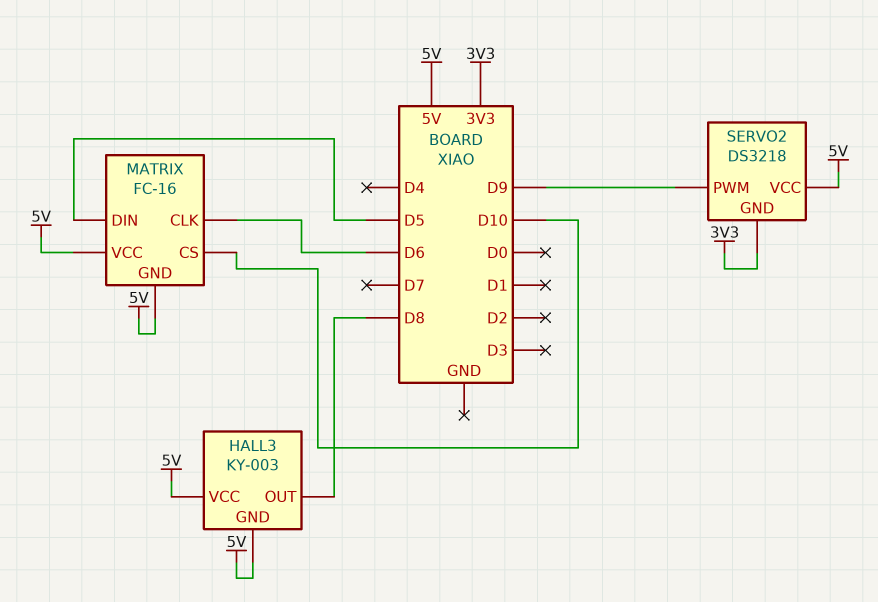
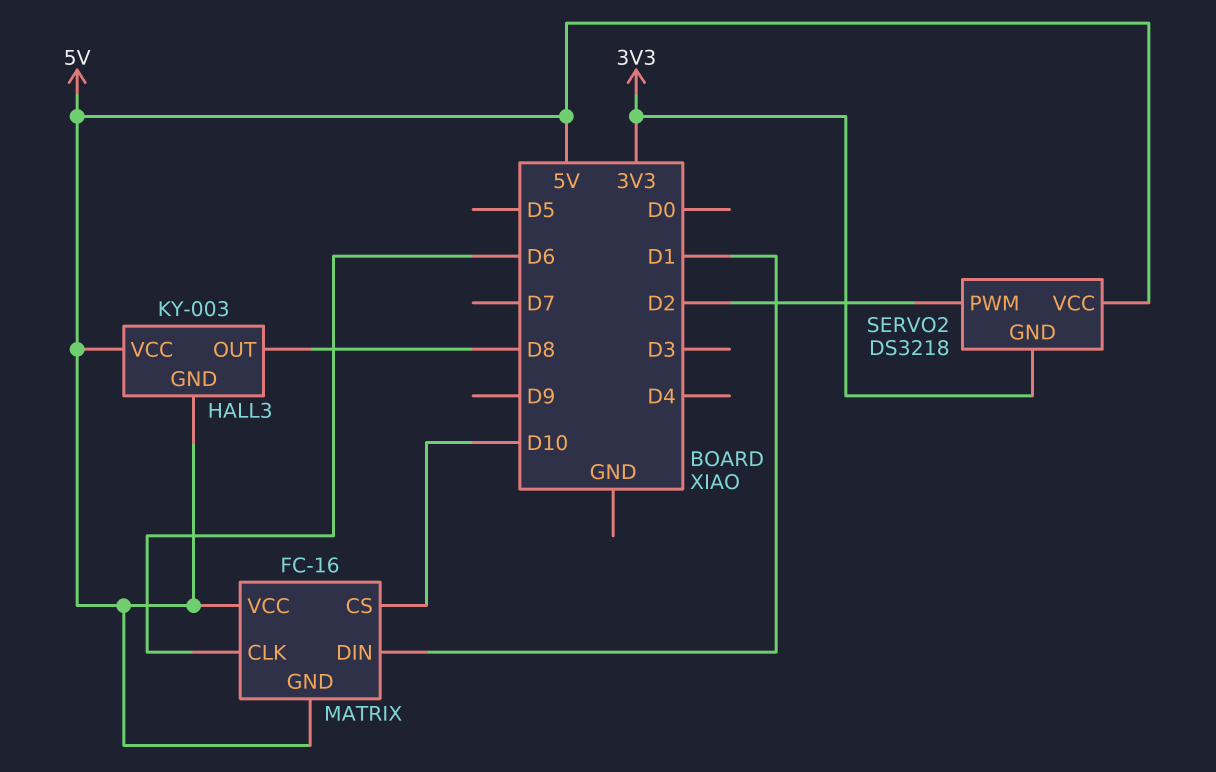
MATRIX pin DIN: D5 -> D1
SERVO2 pin PWM: D9 -> D2

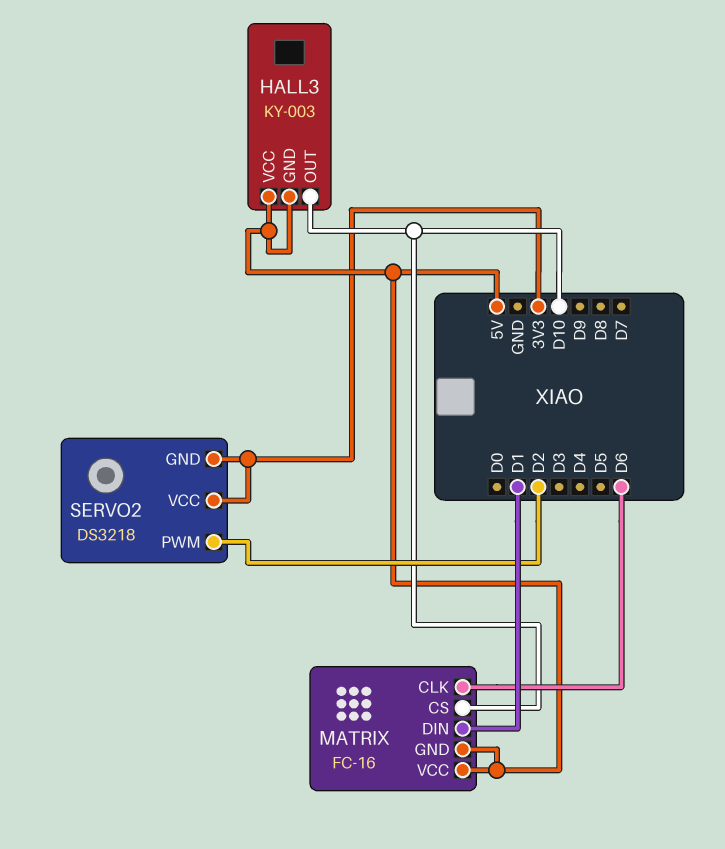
HALL3 pin OUT: D8 -> D10
SERVO2 pin VCC: 5V -> 3V3

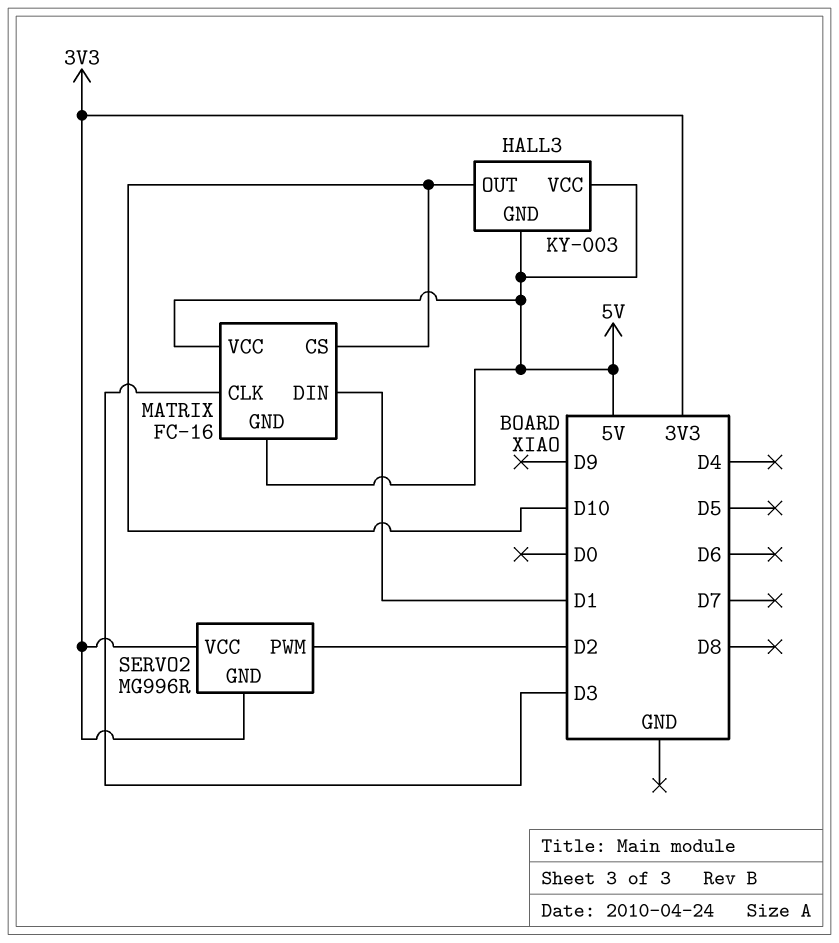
MATRIX pin CLK: D6 -> D3
SERVO2: DS3218 -> MG996R

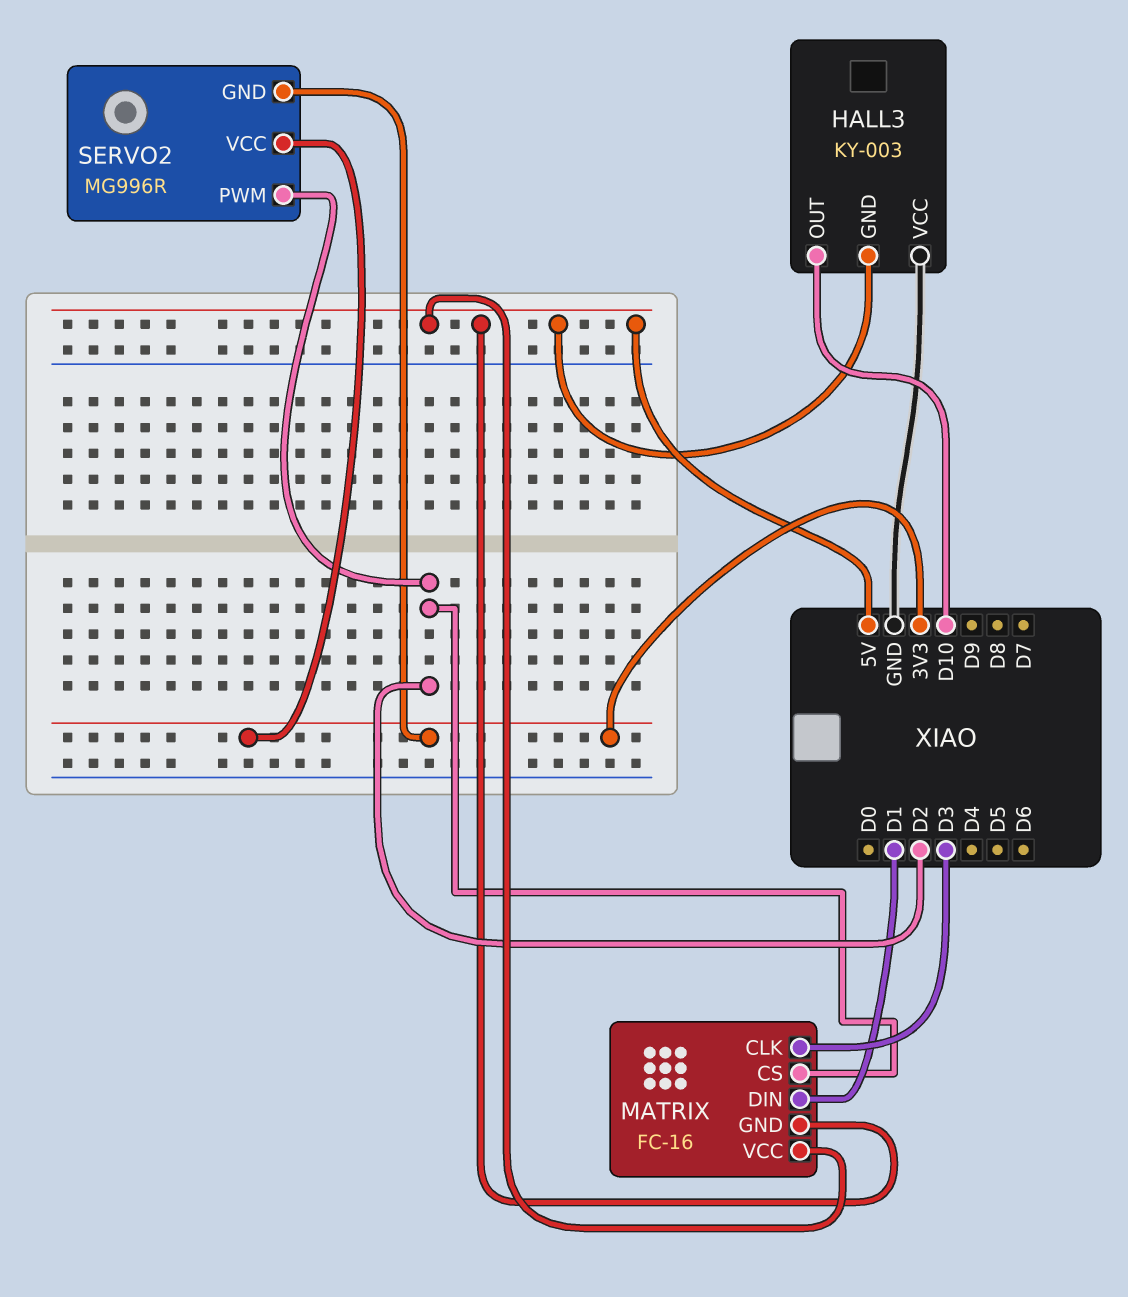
HALL3 pin VCC: 5V -> GND
MATRIX pin CS: D10 -> D2

